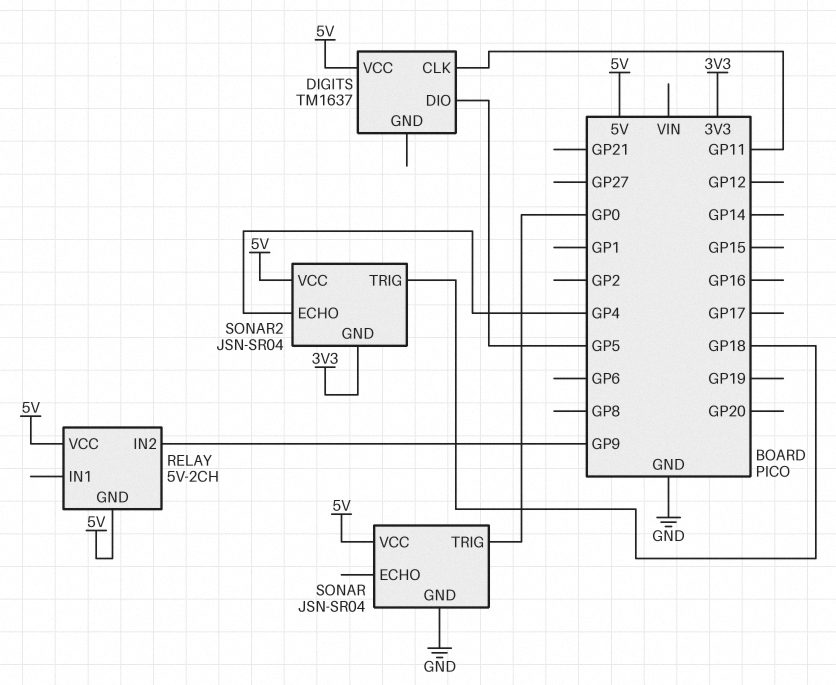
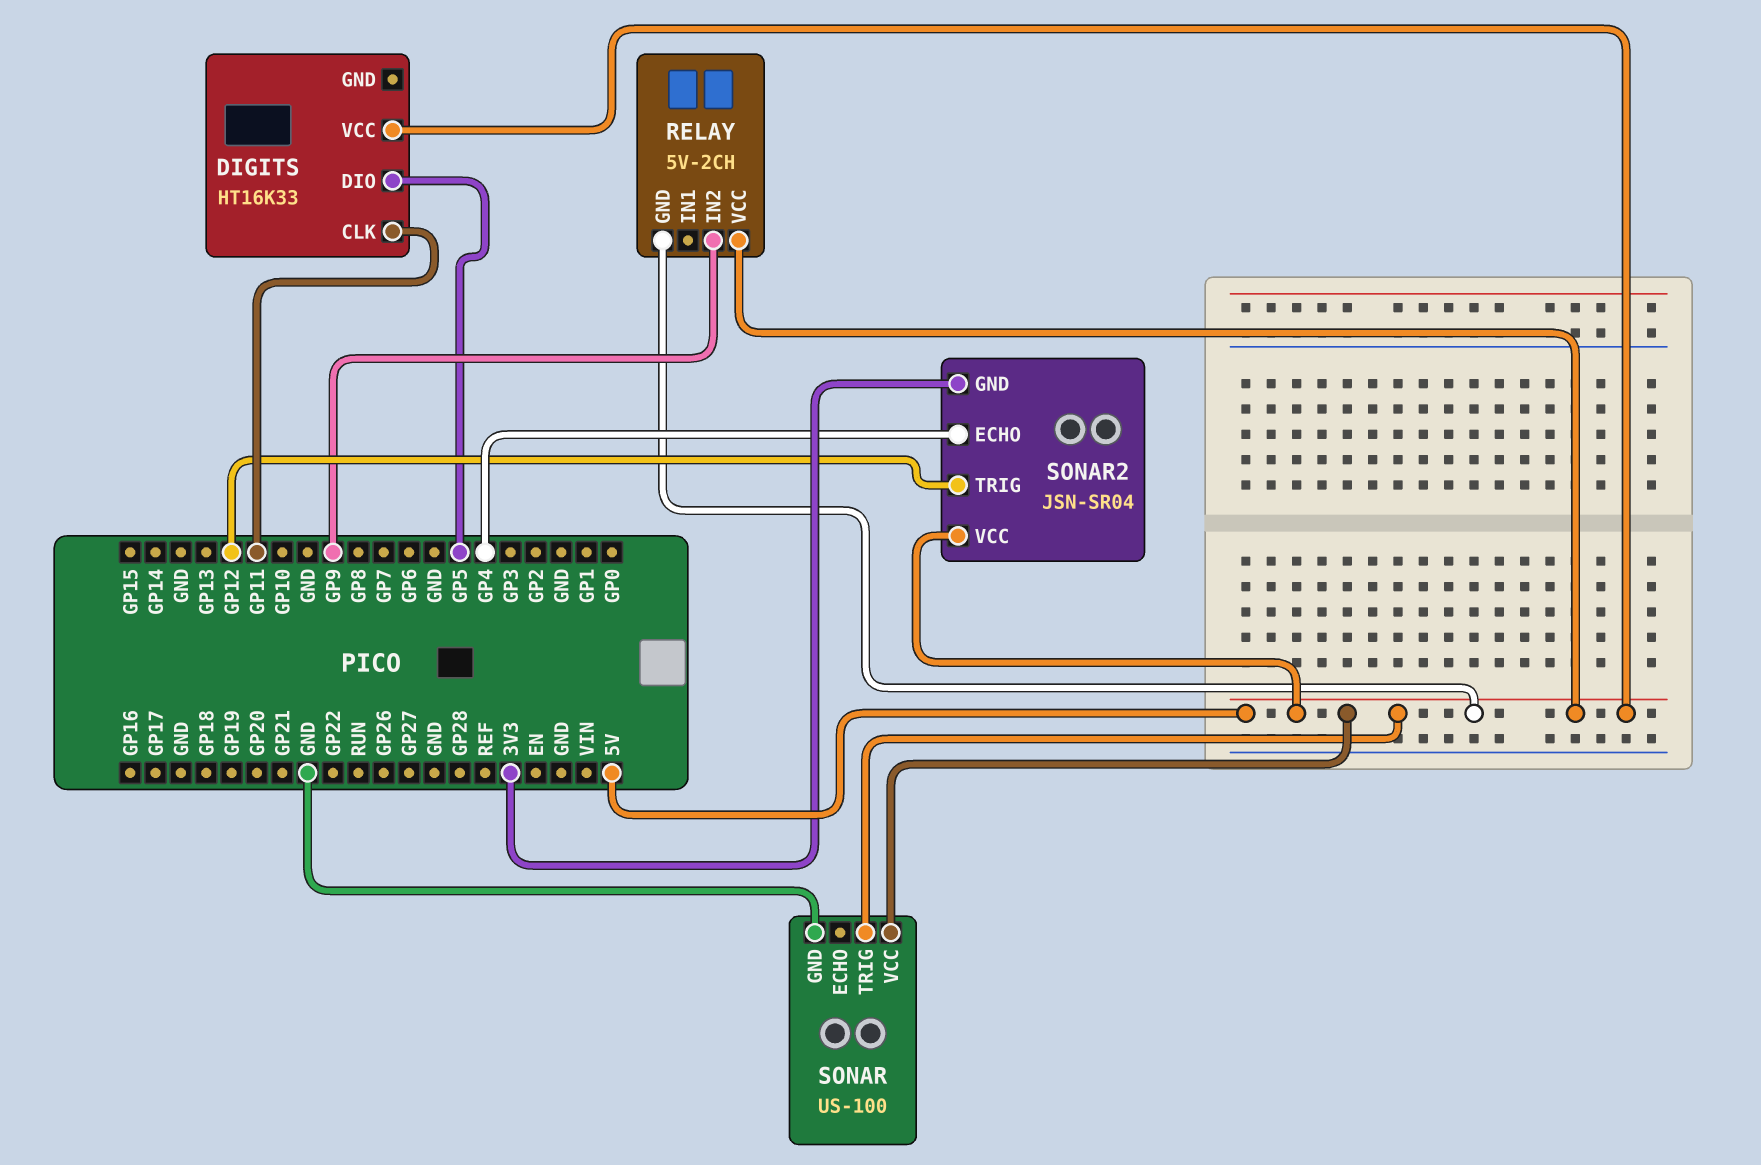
DIGITS: TM1637 -> HT16K33
SONAR: JSN-SR04 -> US-100
SONAR pin TRIG: GP0 -> 5V
SONAR2 pin TRIG: GP18 -> GP12

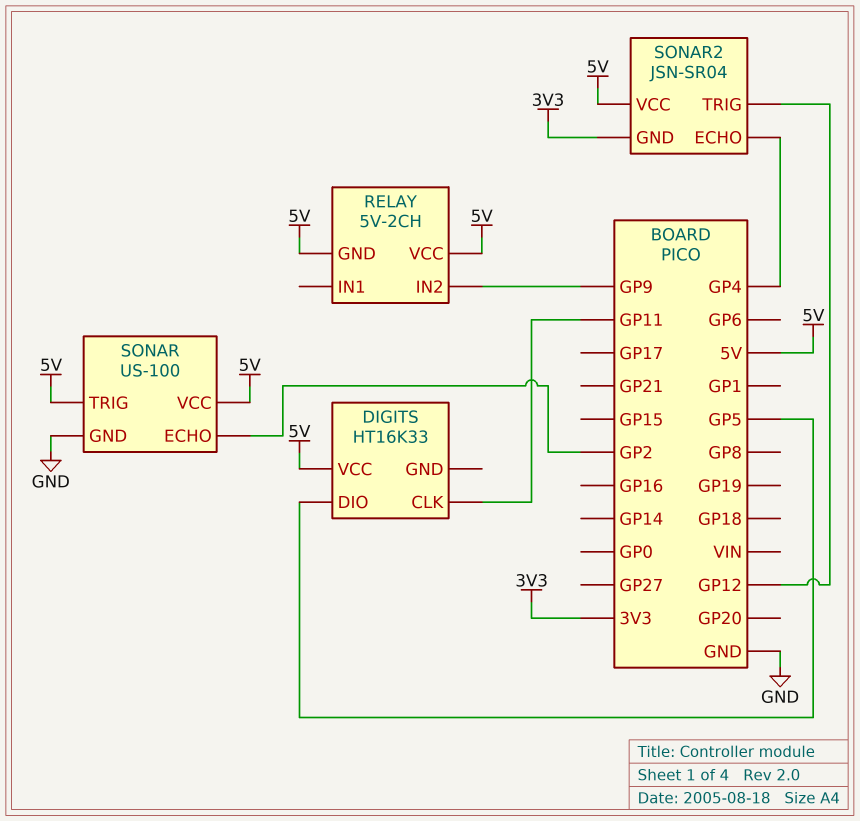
SONAR pin ECHO: none -> GP2

